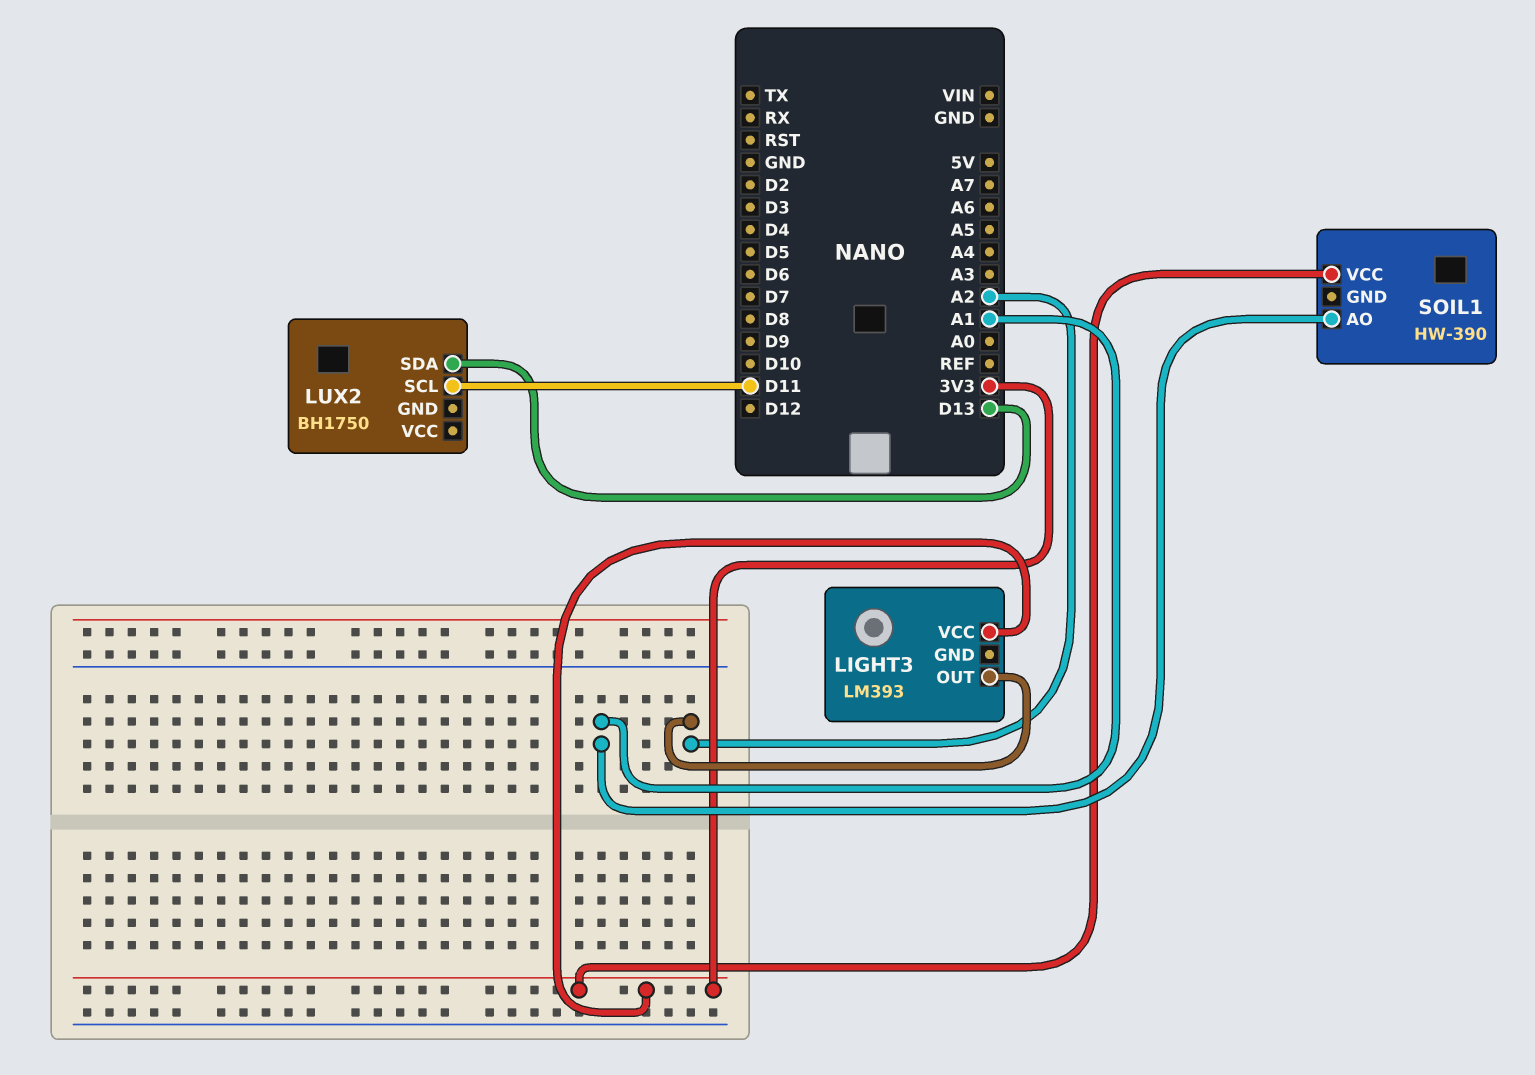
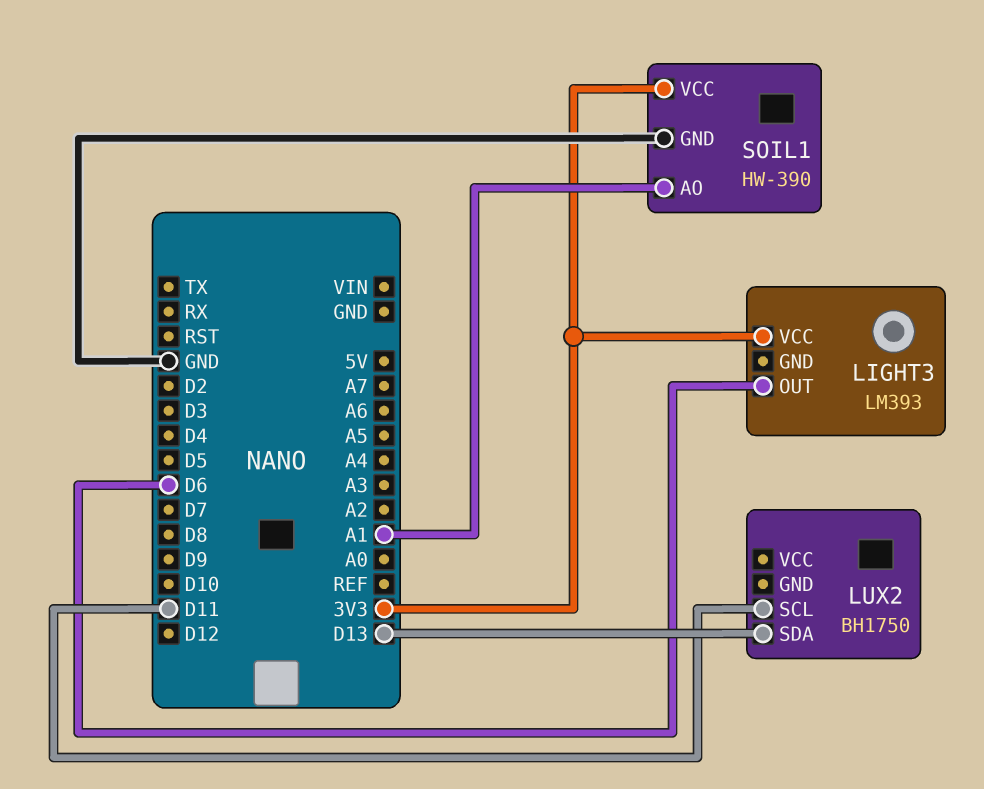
LIGHT3 pin OUT: A2 -> D6
SOIL1 pin GND: none -> GND

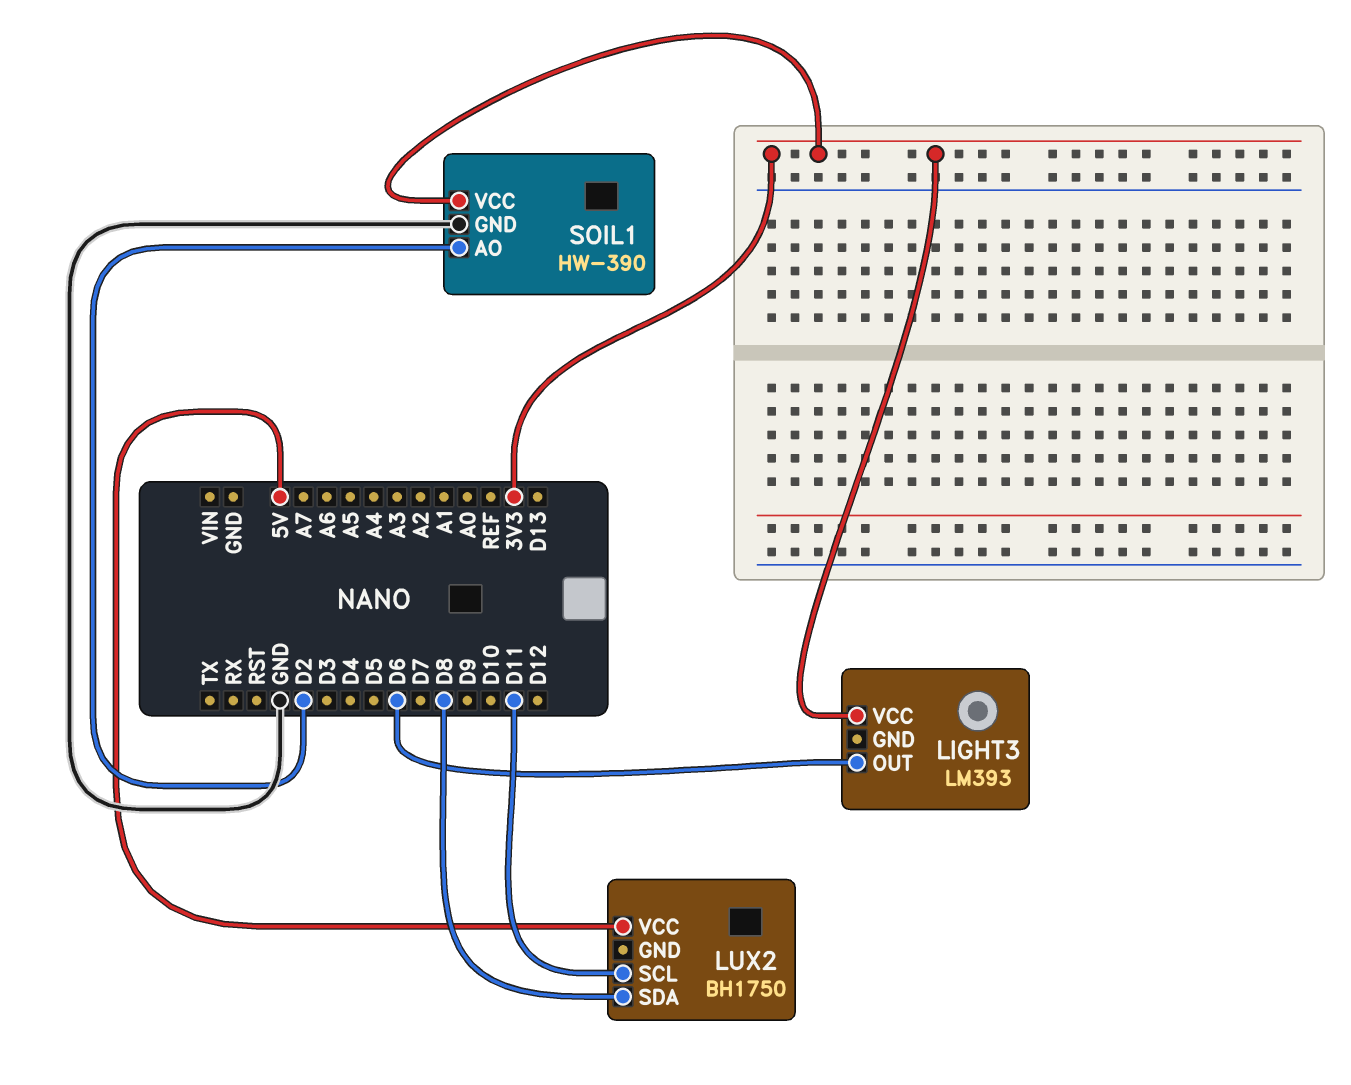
LUX2 pin SDA: D13 -> D8
LUX2 pin VCC: none -> 5V
SOIL1 pin AO: A1 -> D2

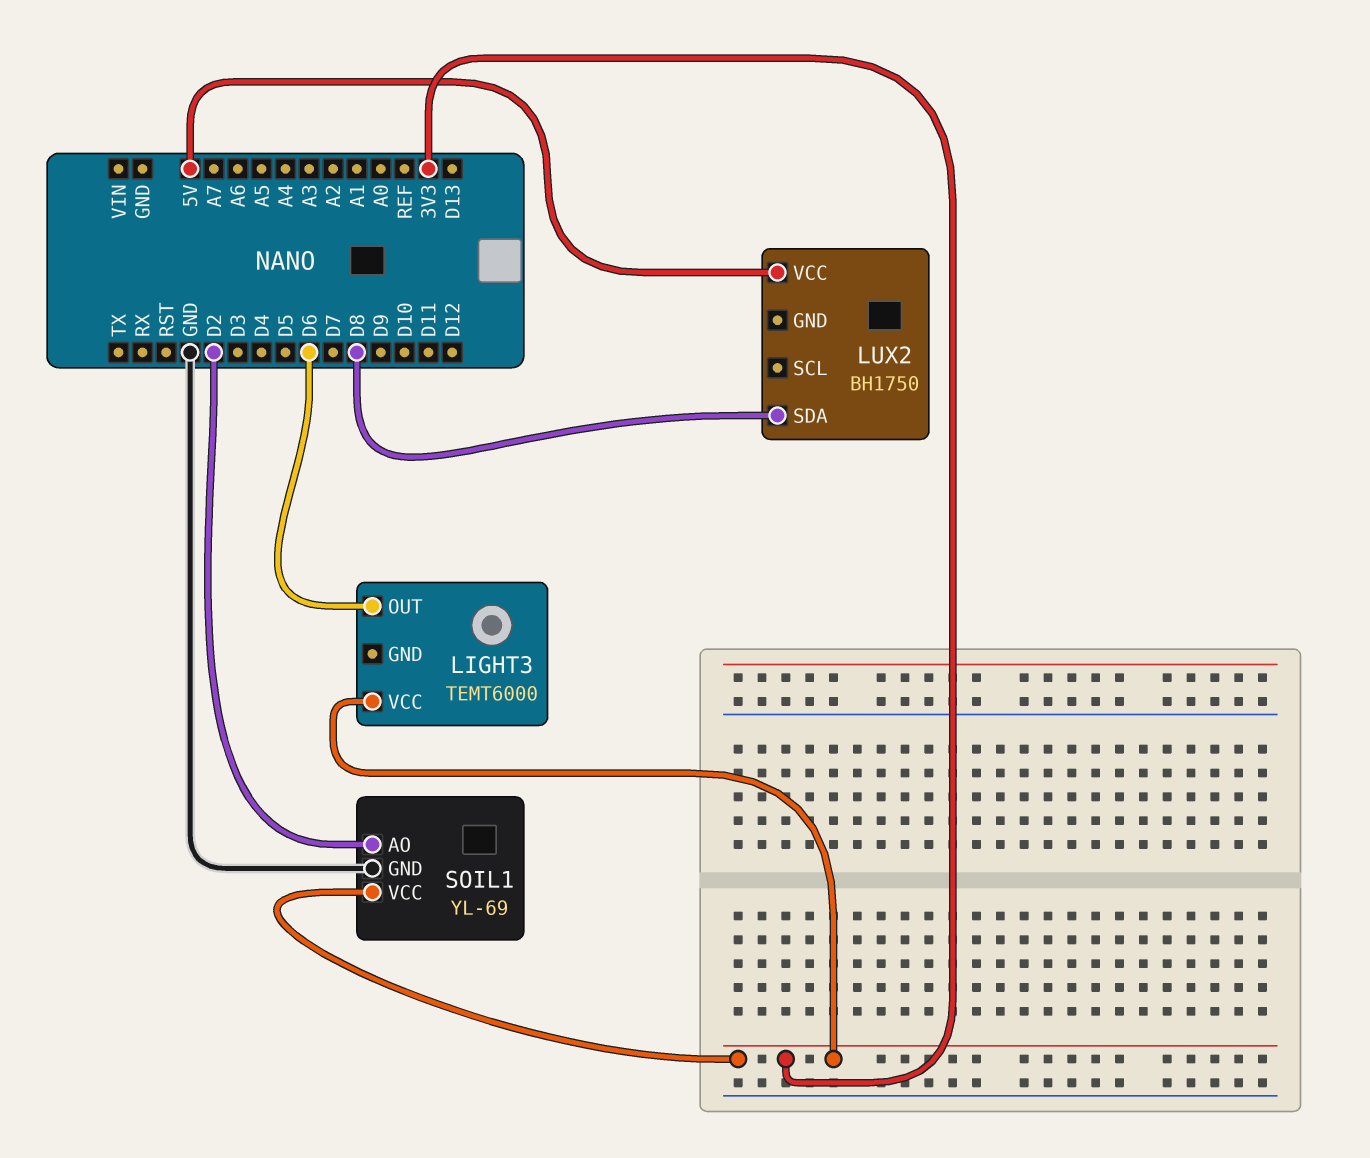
LIGHT3: LM393 -> TEMT6000
LUX2 pin SCL: D11 -> none
SOIL1: HW-390 -> YL-69

